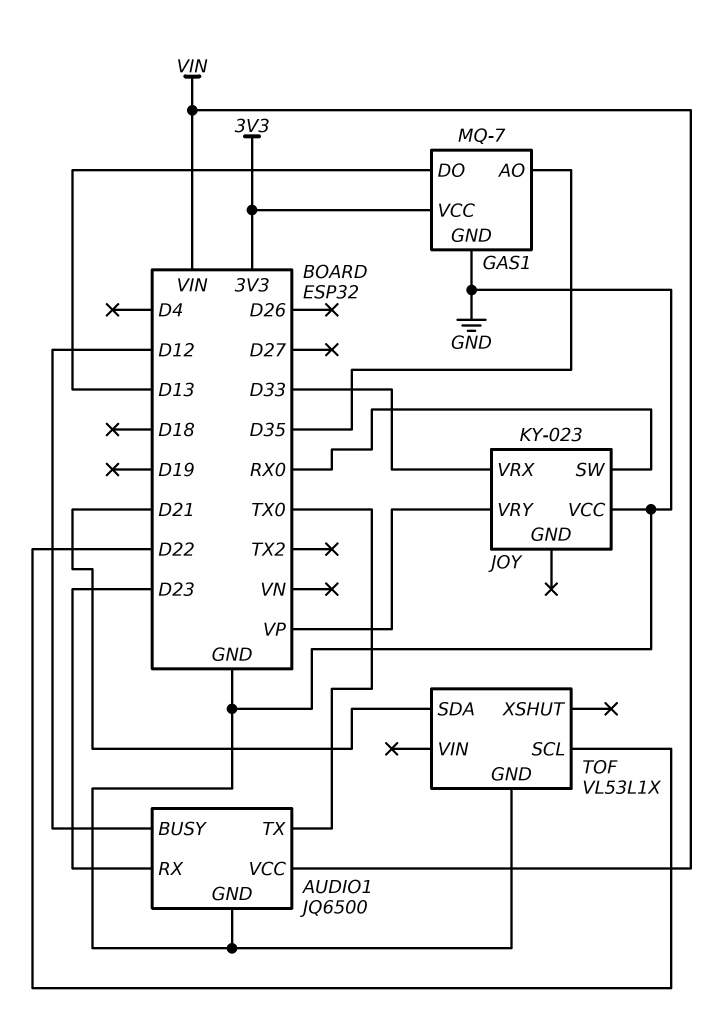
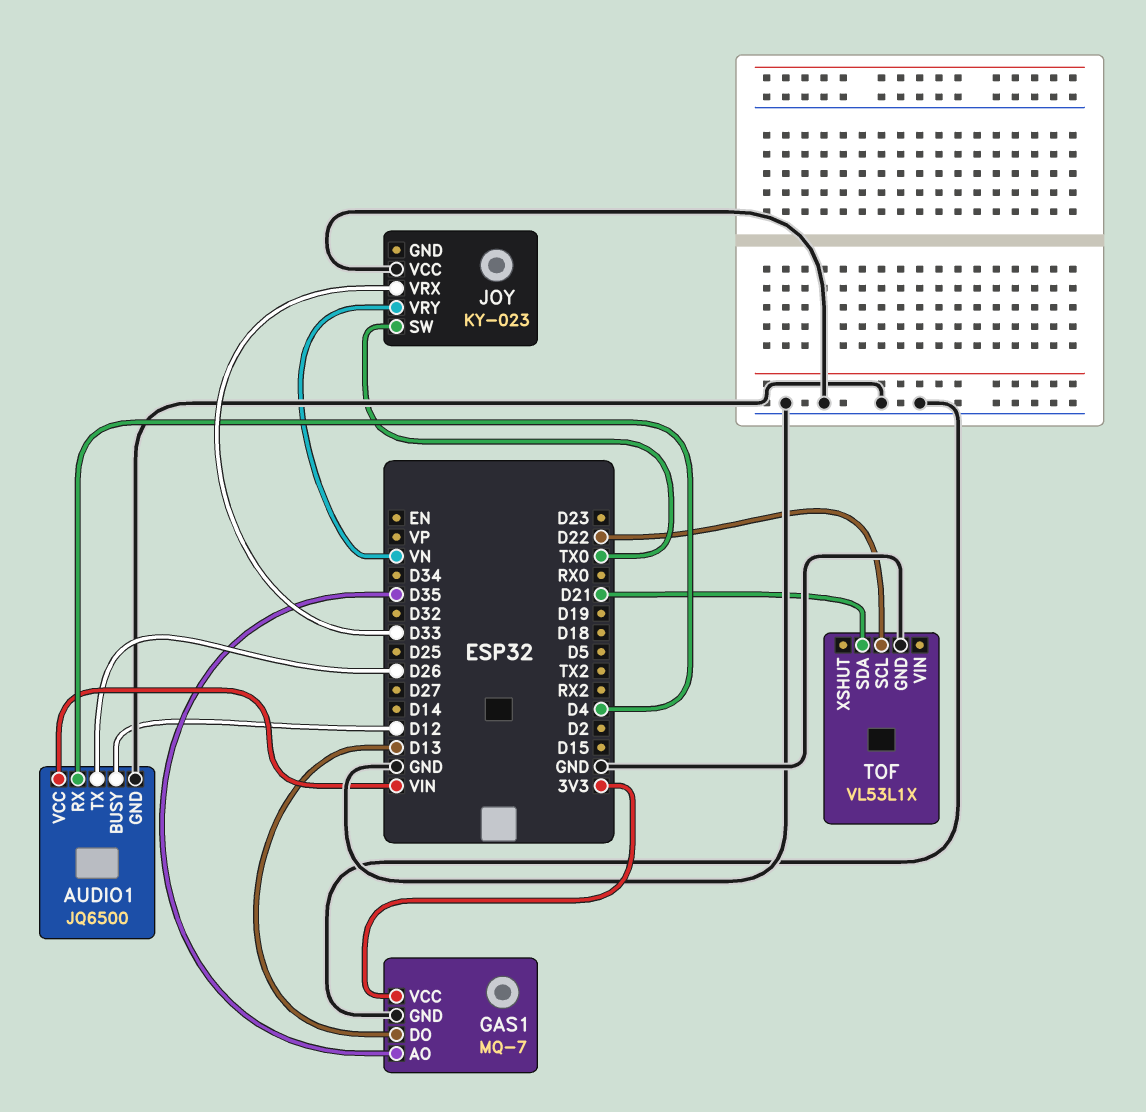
AUDIO1 pin RX: D23 -> D4
AUDIO1 pin TX: TX0 -> D26
JOY pin SW: RX0 -> TX0
JOY pin VRY: VP -> VN

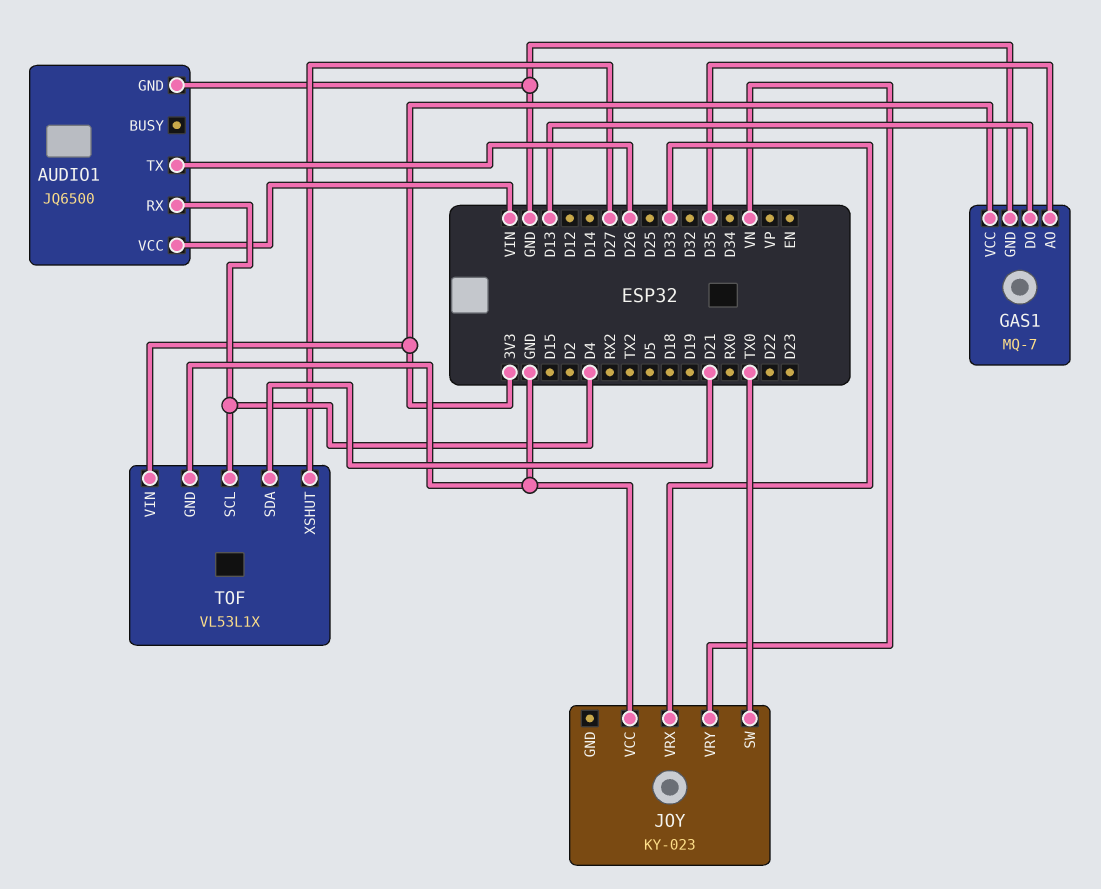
AUDIO1 pin BUSY: D12 -> none
TOF pin SCL: D22 -> D4
TOF pin VIN: none -> 3V3
TOF pin XSHUT: none -> D27

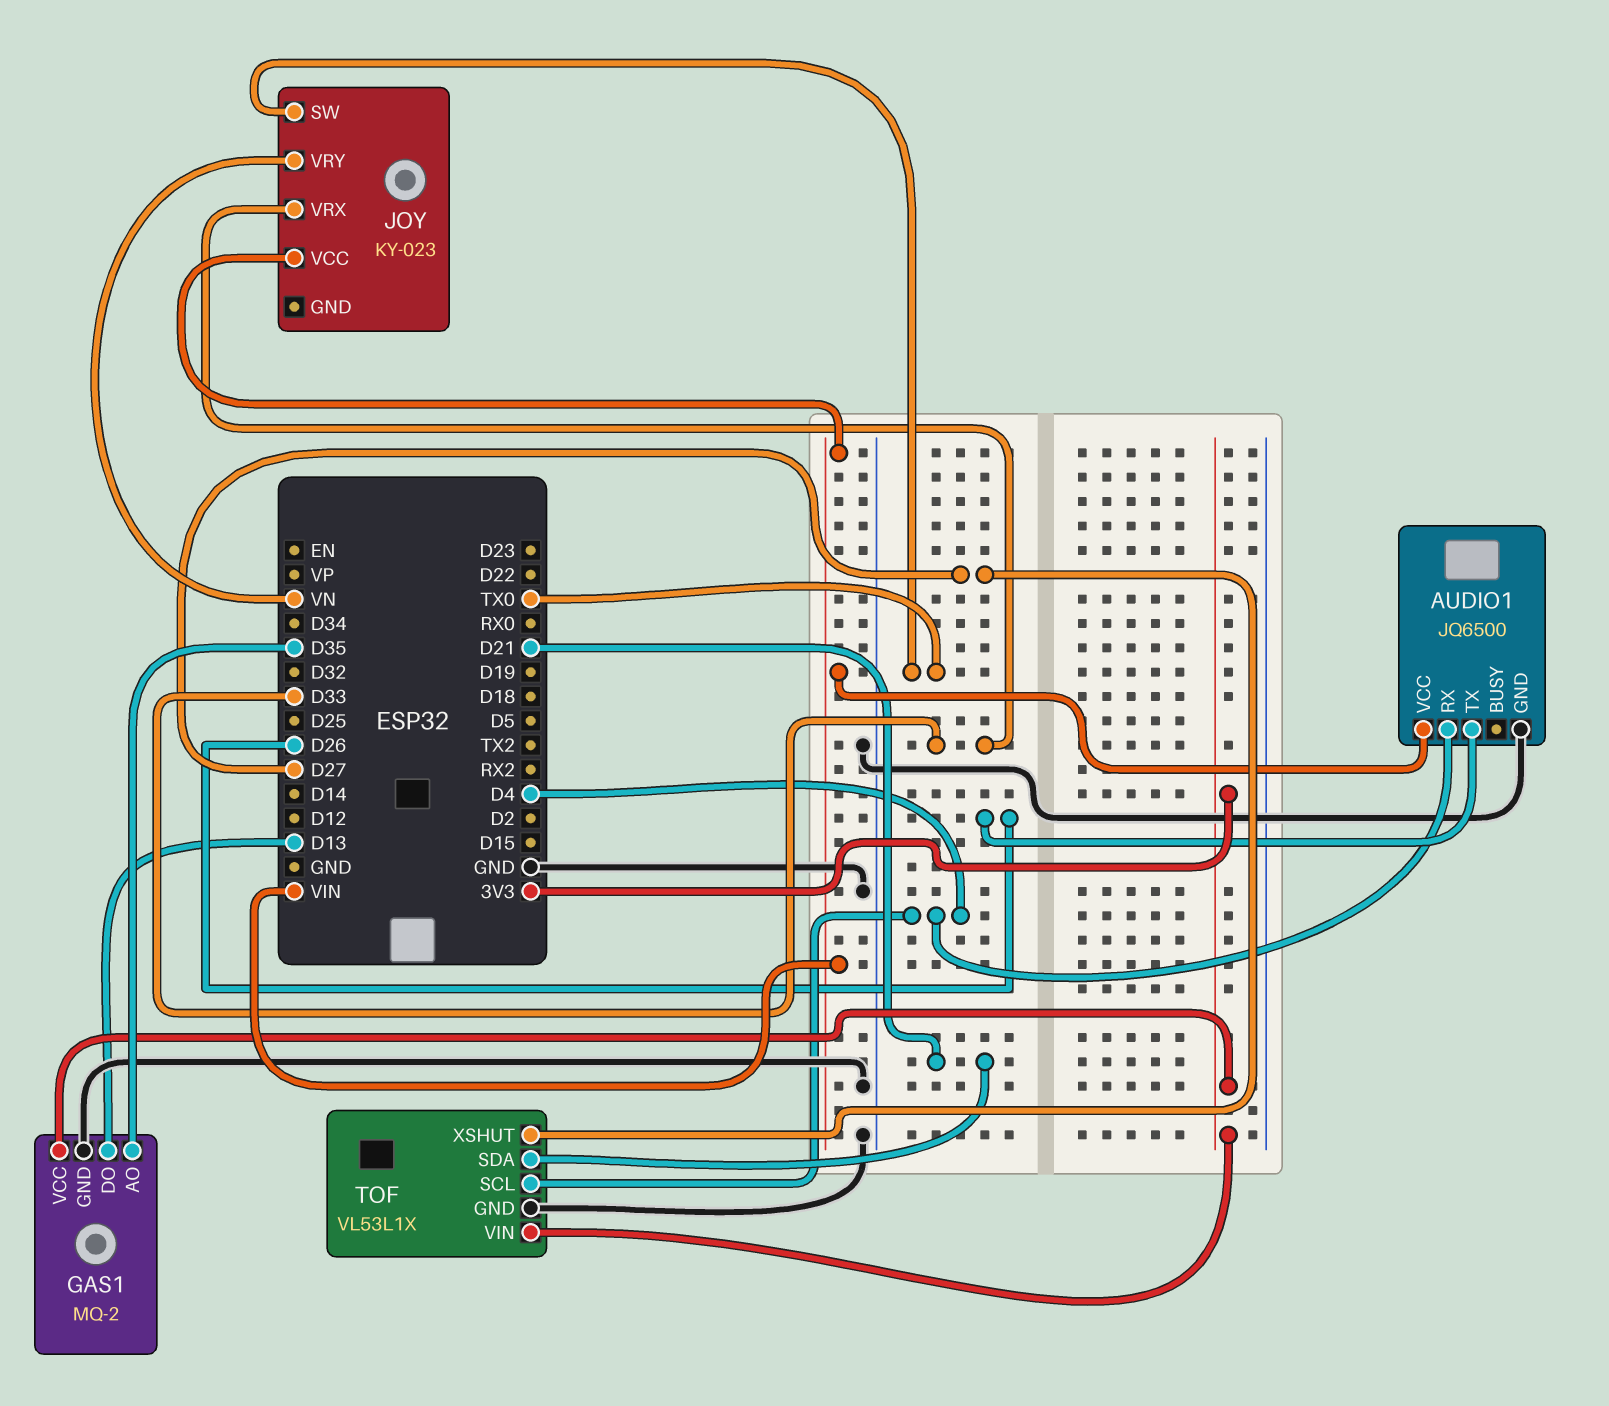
GAS1: MQ-7 -> MQ-2
JOY pin VCC: GND -> VIN

